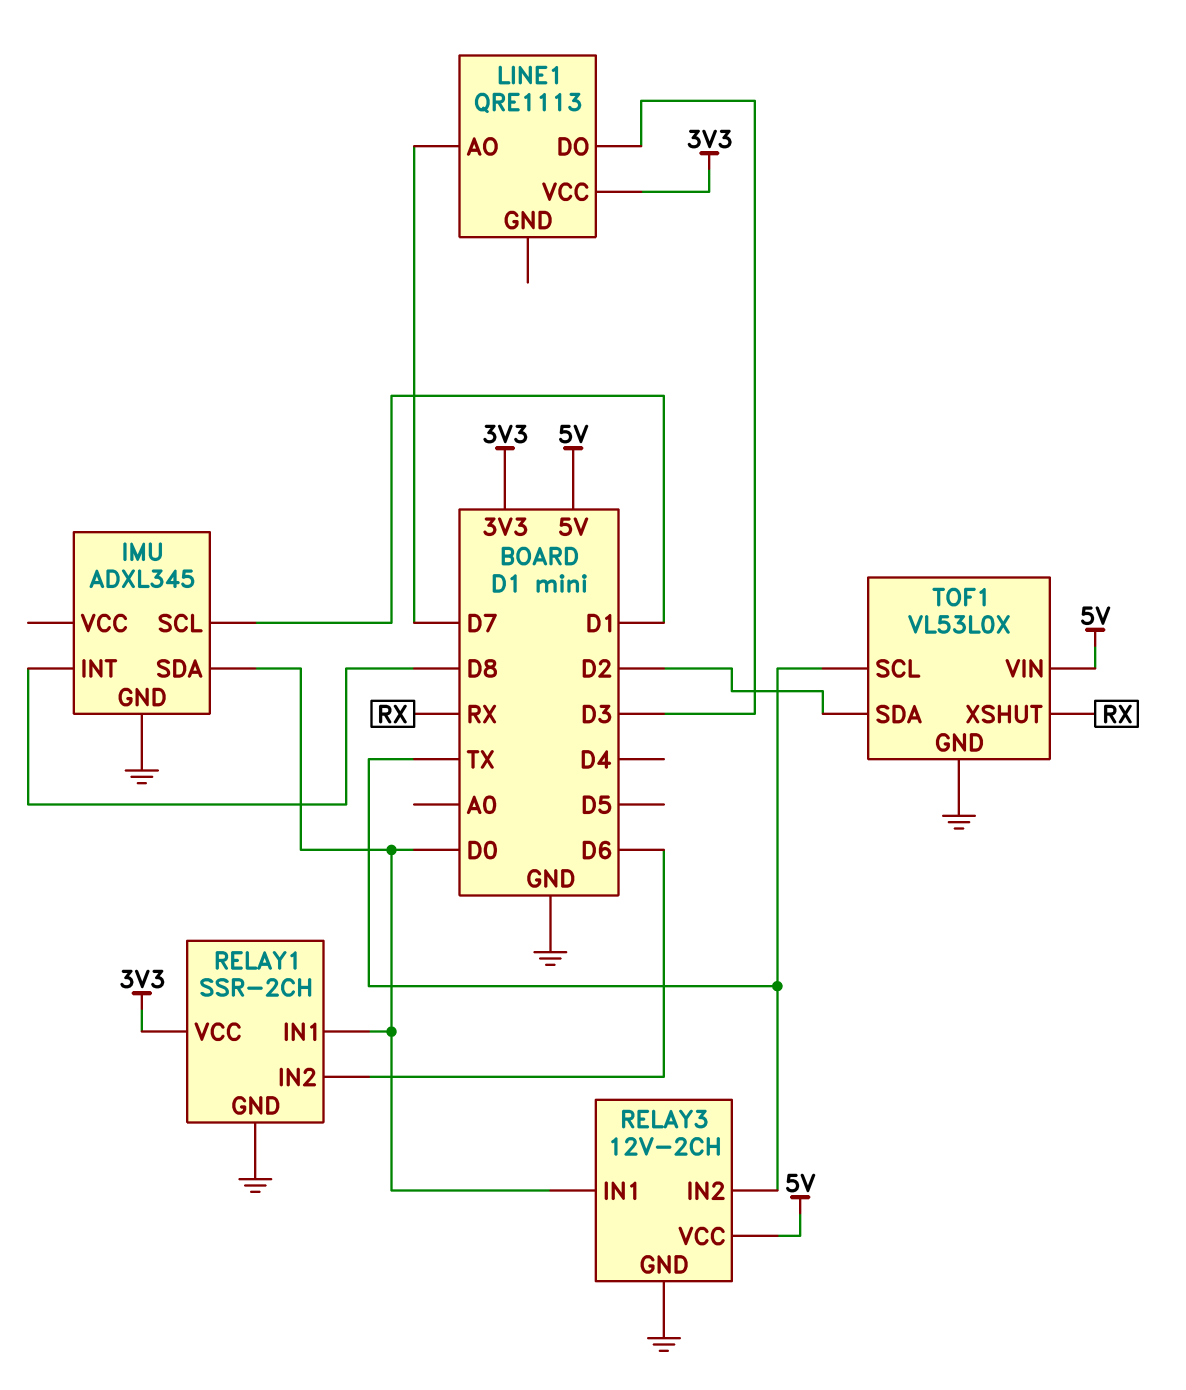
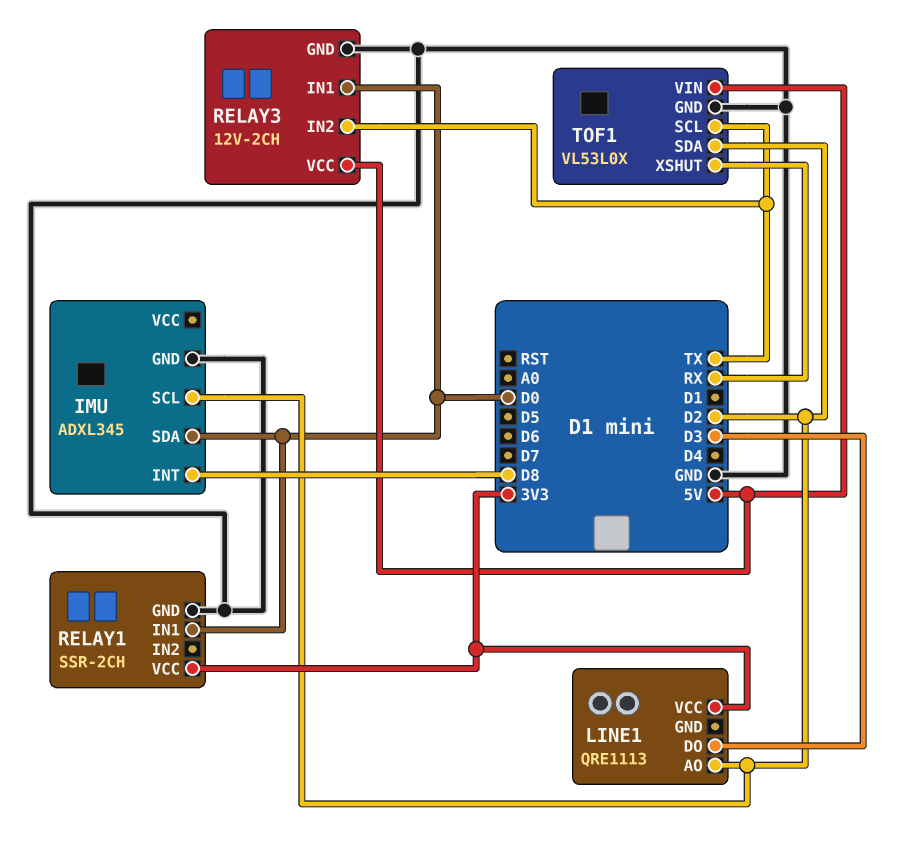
IMU pin SCL: D1 -> D2
LINE1 pin AO: D7 -> D2
RELAY1 pin IN2: D6 -> none

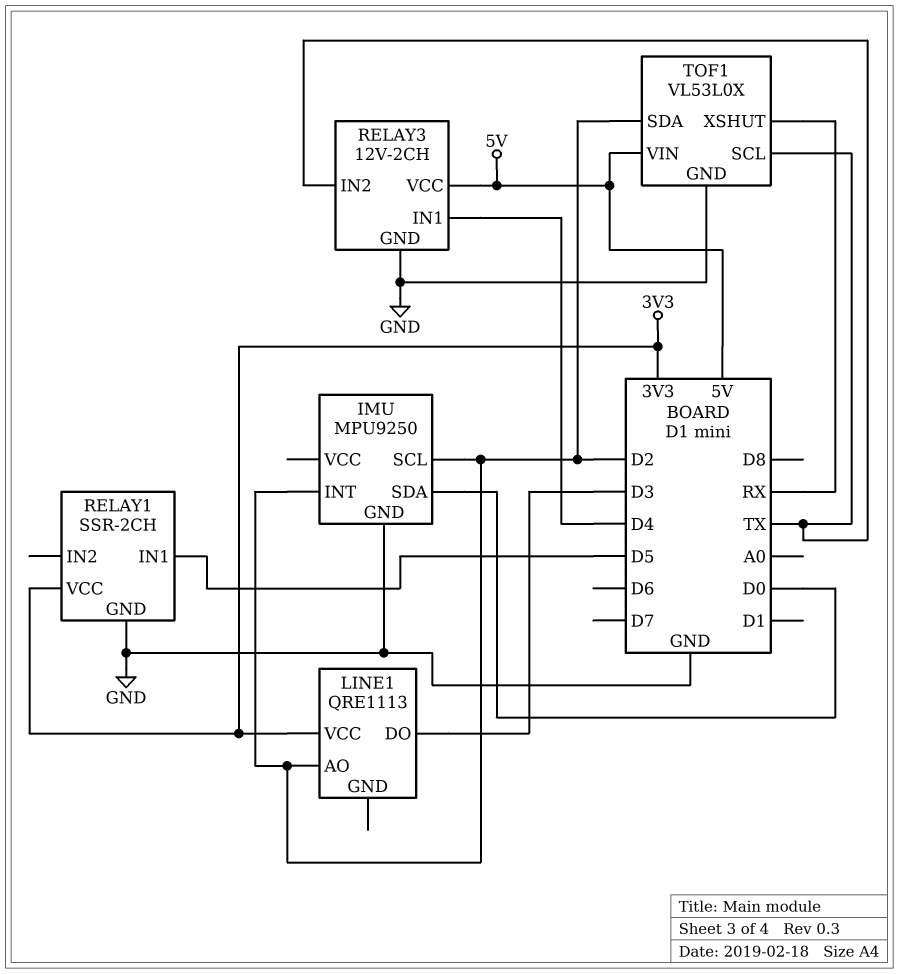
IMU: ADXL345 -> MPU9250
IMU pin INT: D8 -> D2
RELAY1 pin IN1: D0 -> D5
RELAY3 pin IN1: D0 -> D4

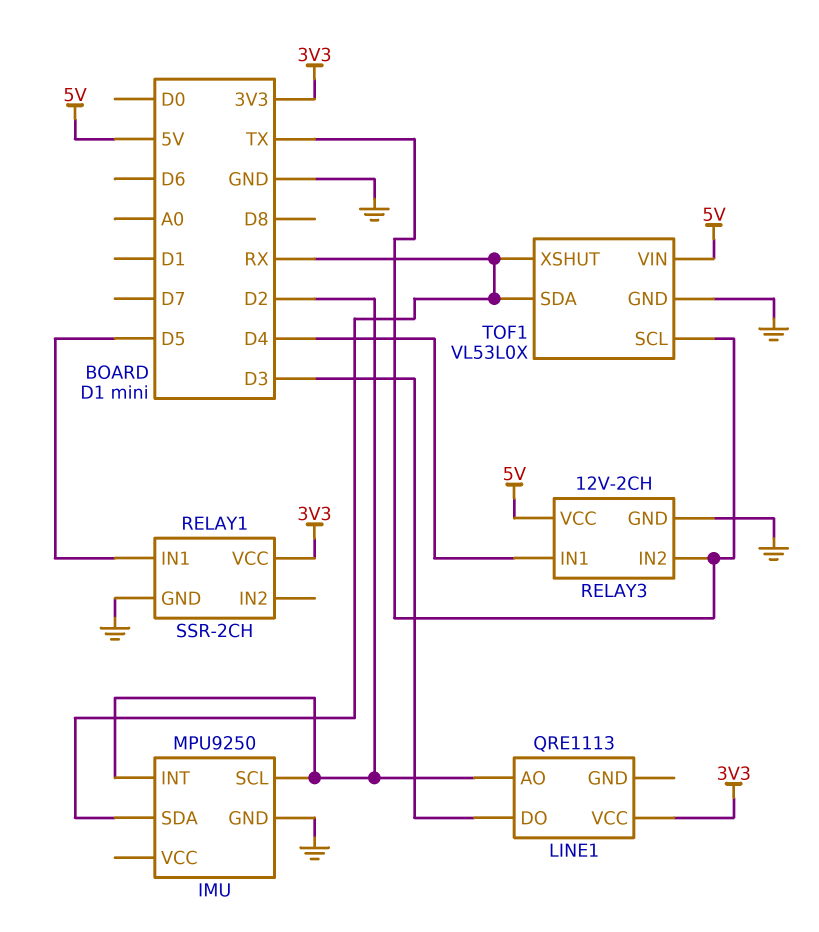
IMU pin SDA: D0 -> RX
TOF1 pin SDA: D2 -> RX

